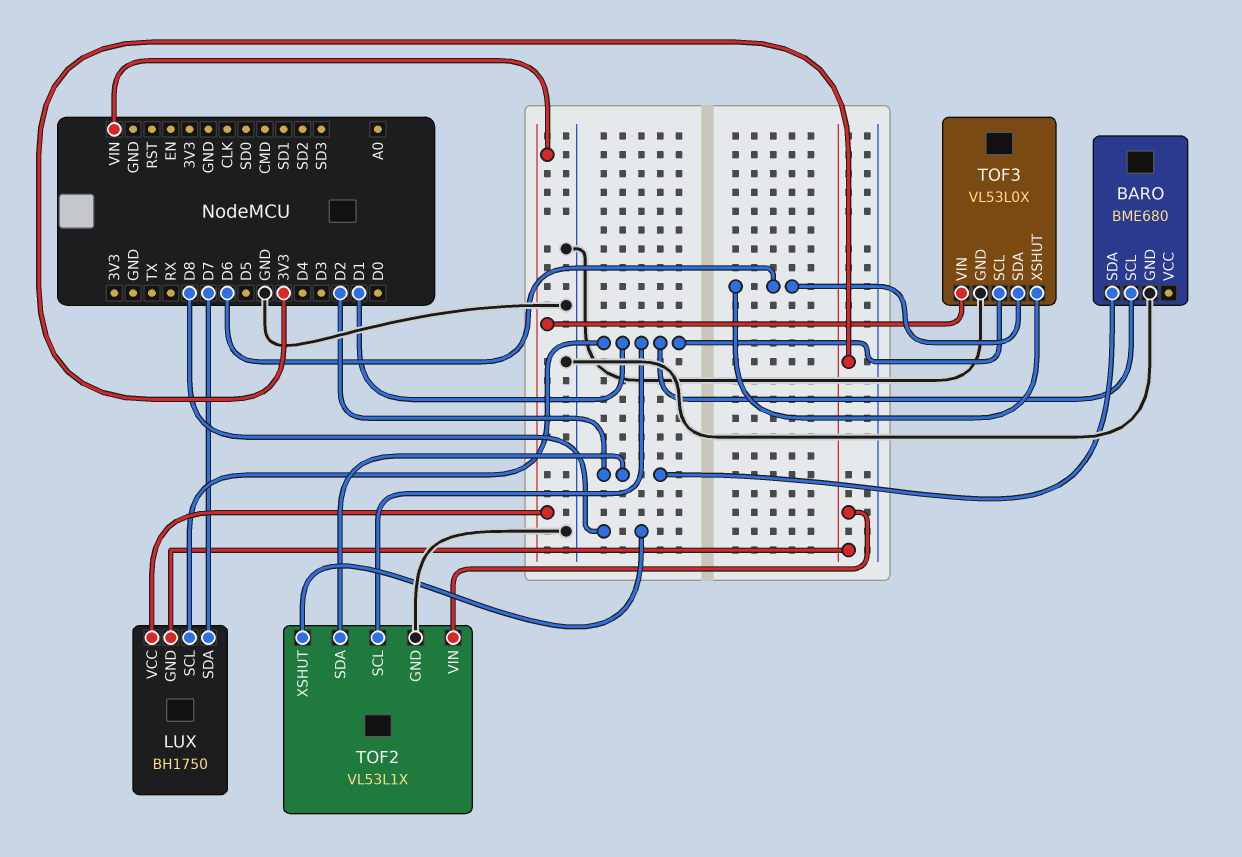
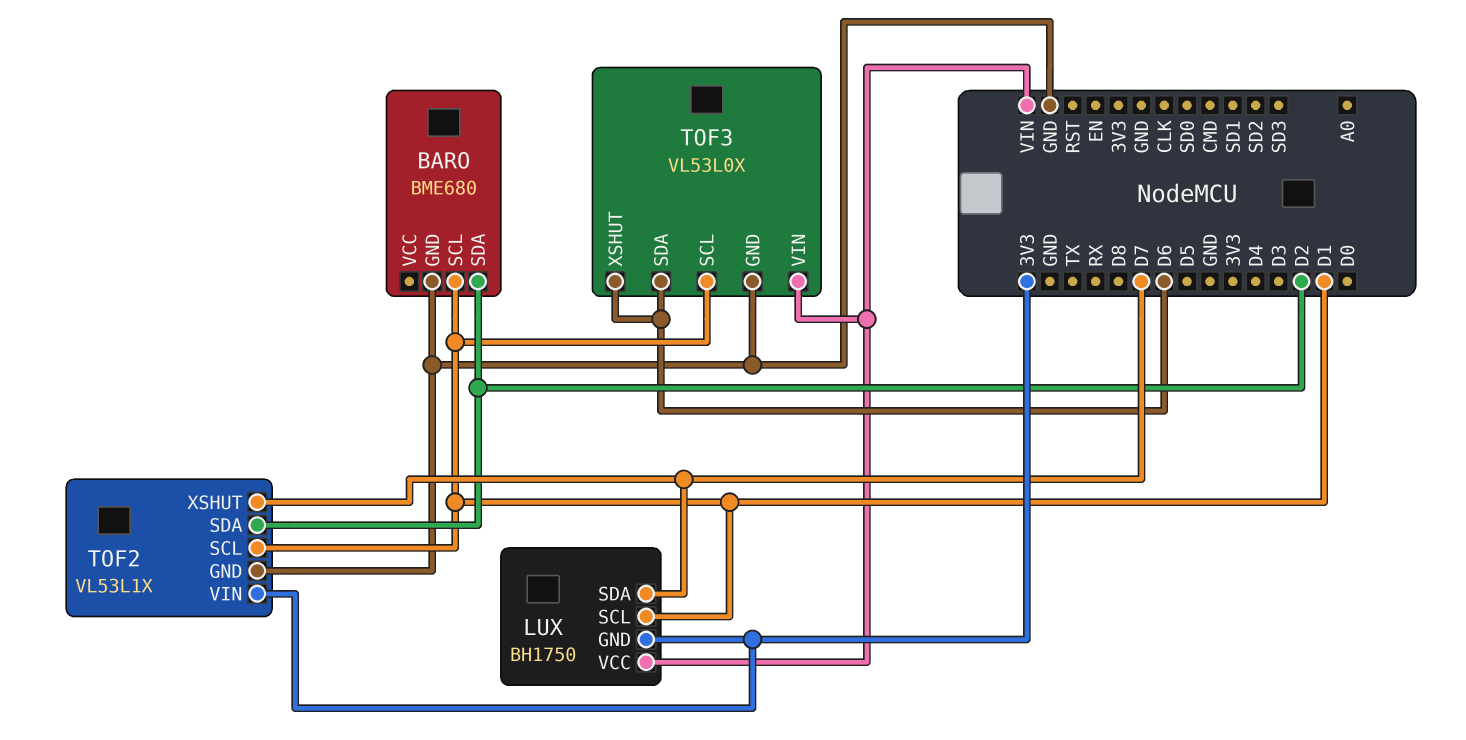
TOF2 pin XSHUT: D8 -> D7

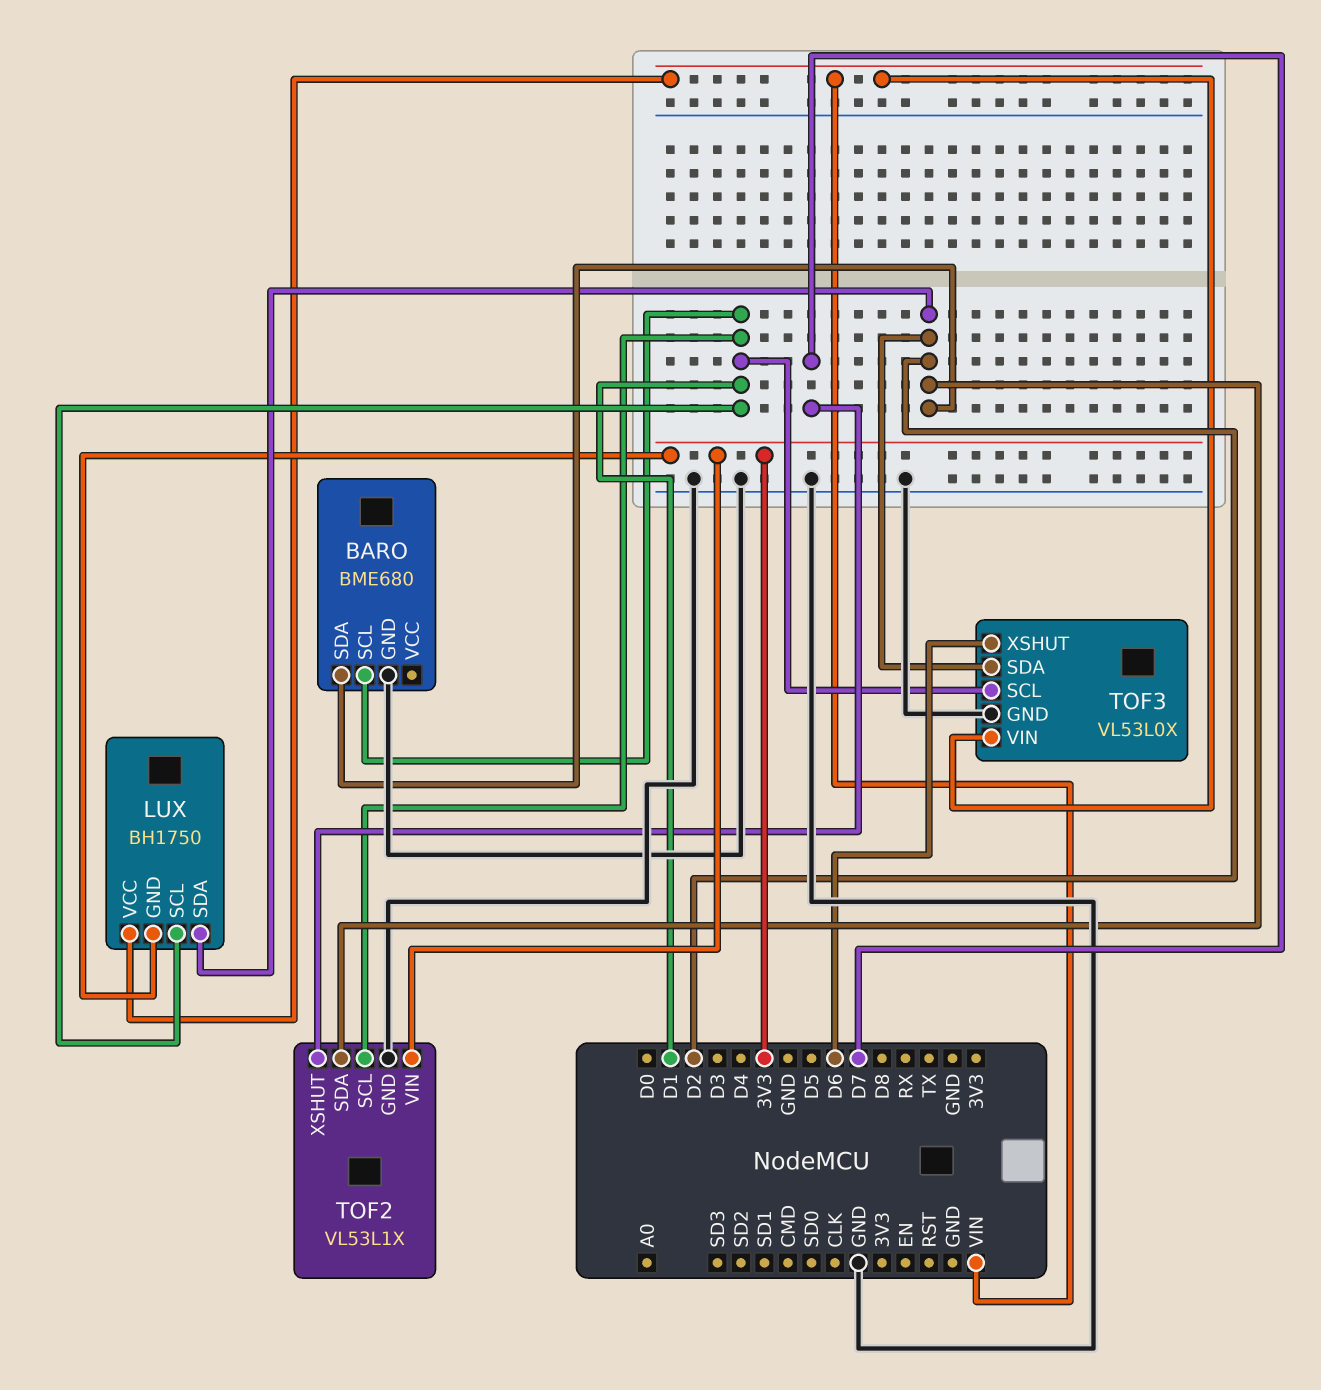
LUX pin SDA: D7 -> D2
TOF3 pin SDA: D6 -> D2

